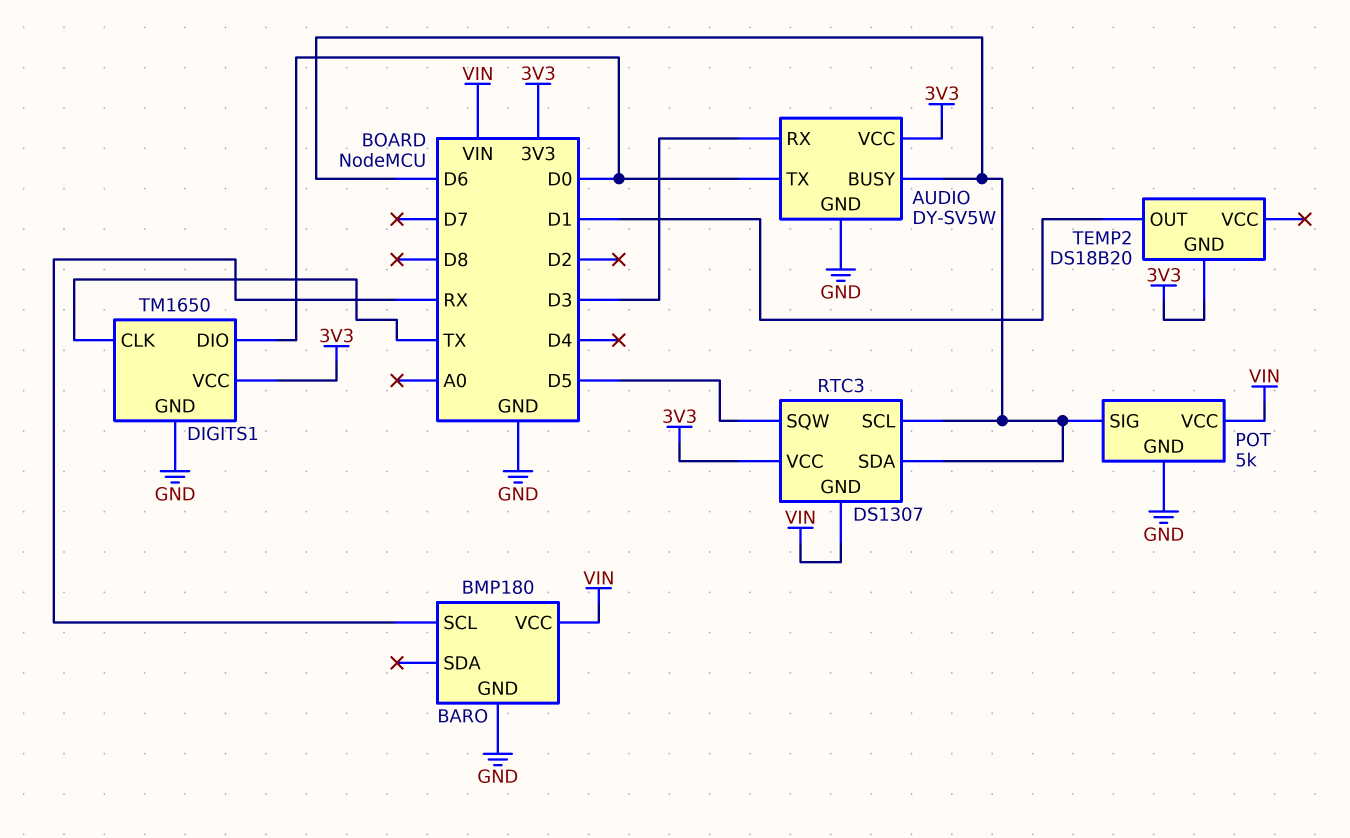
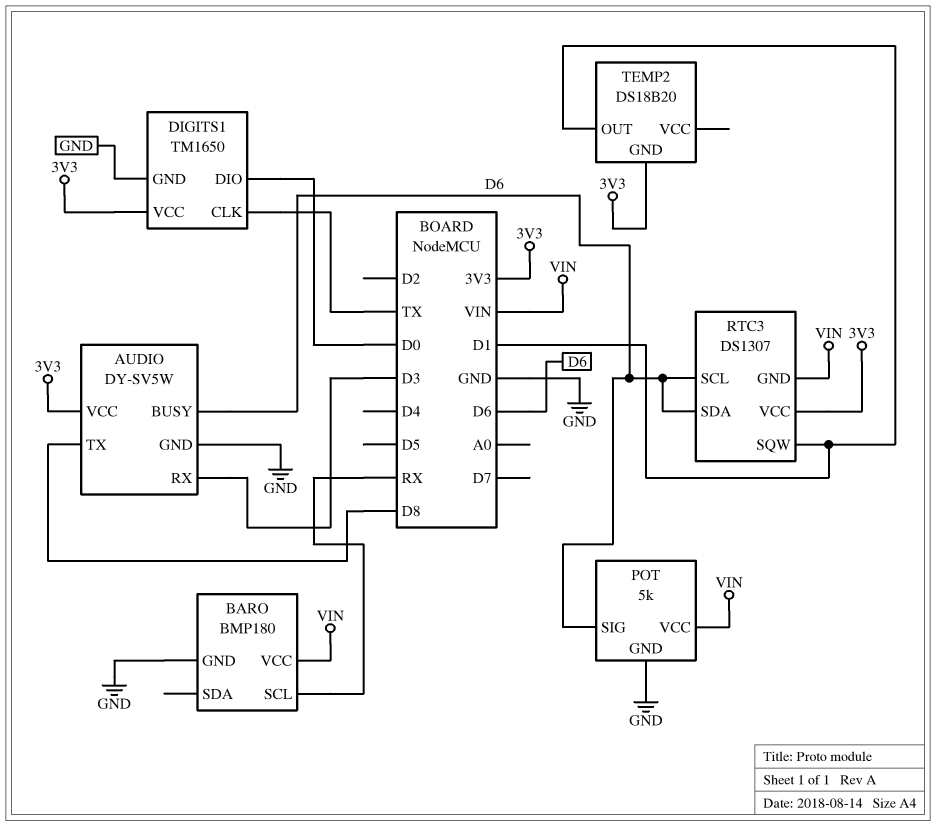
AUDIO pin TX: D0 -> D8
RTC3 pin SQW: D5 -> D1

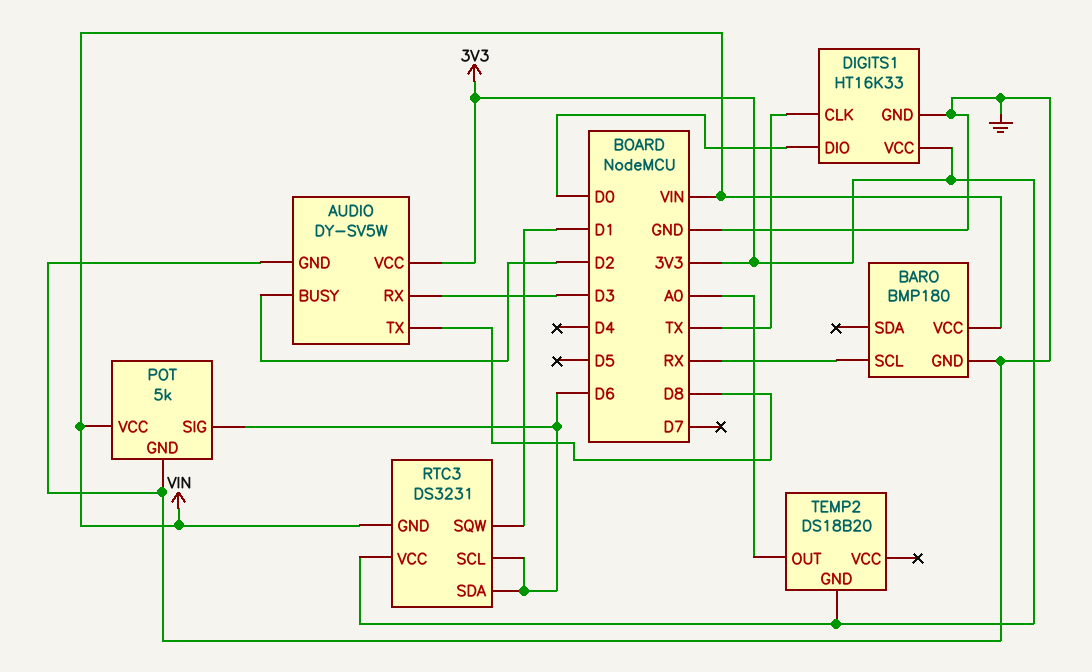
AUDIO pin BUSY: D6 -> D2
DIGITS1: TM1650 -> HT16K33
RTC3: DS1307 -> DS3231
TEMP2 pin OUT: D1 -> A0

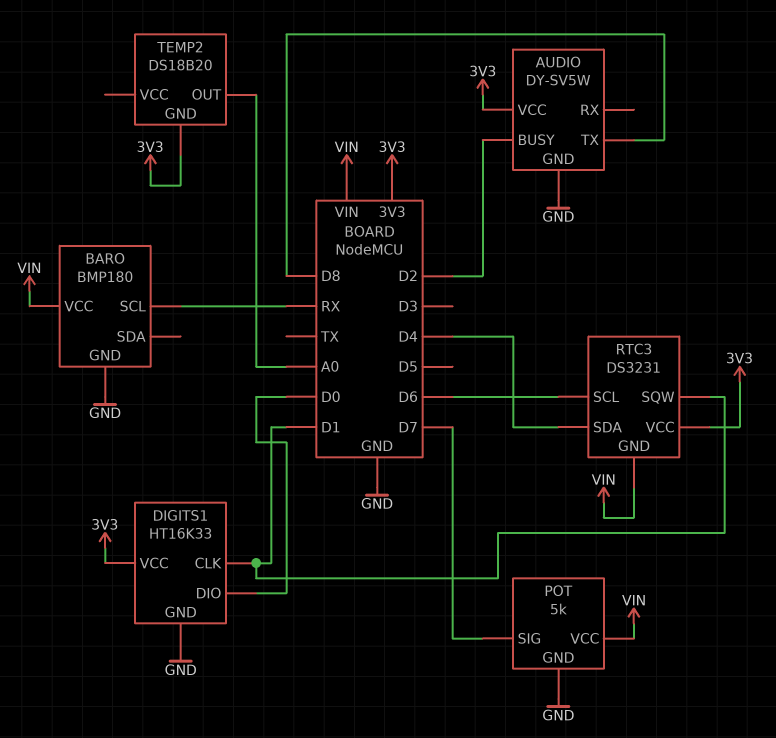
AUDIO pin RX: D3 -> none
DIGITS1 pin CLK: TX -> D1
POT pin SIG: D6 -> D7
RTC3 pin SDA: D6 -> D4

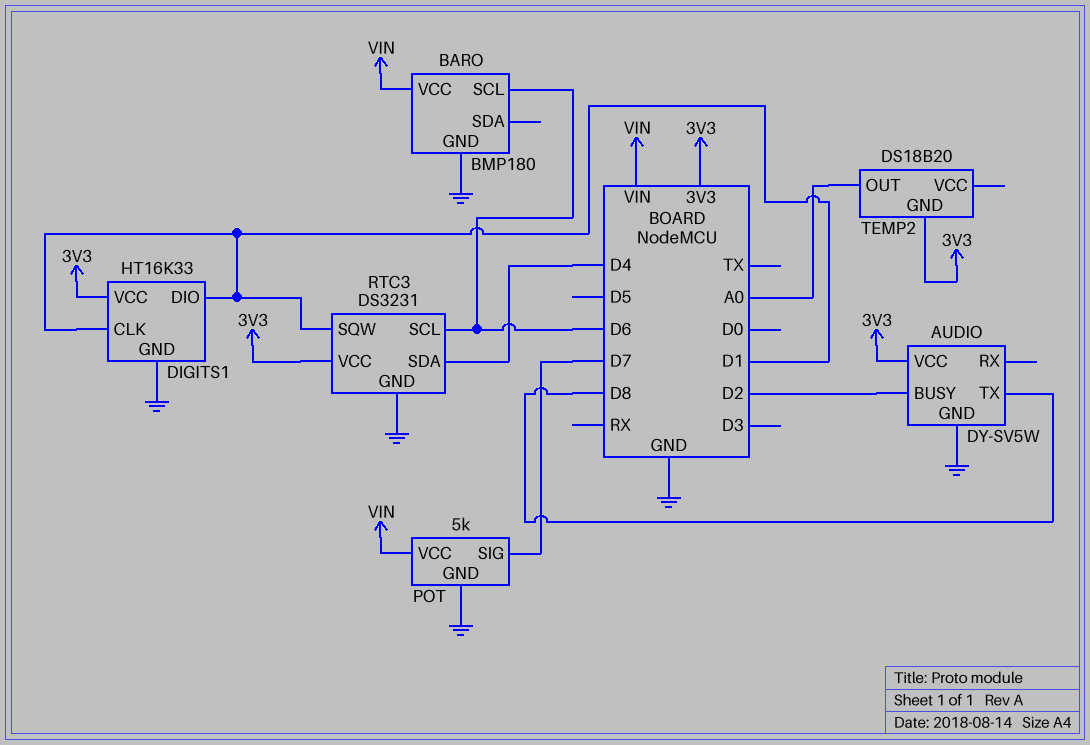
BARO pin SCL: RX -> D6
DIGITS1 pin DIO: D0 -> D1
RTC3 pin GND: VIN -> GND

